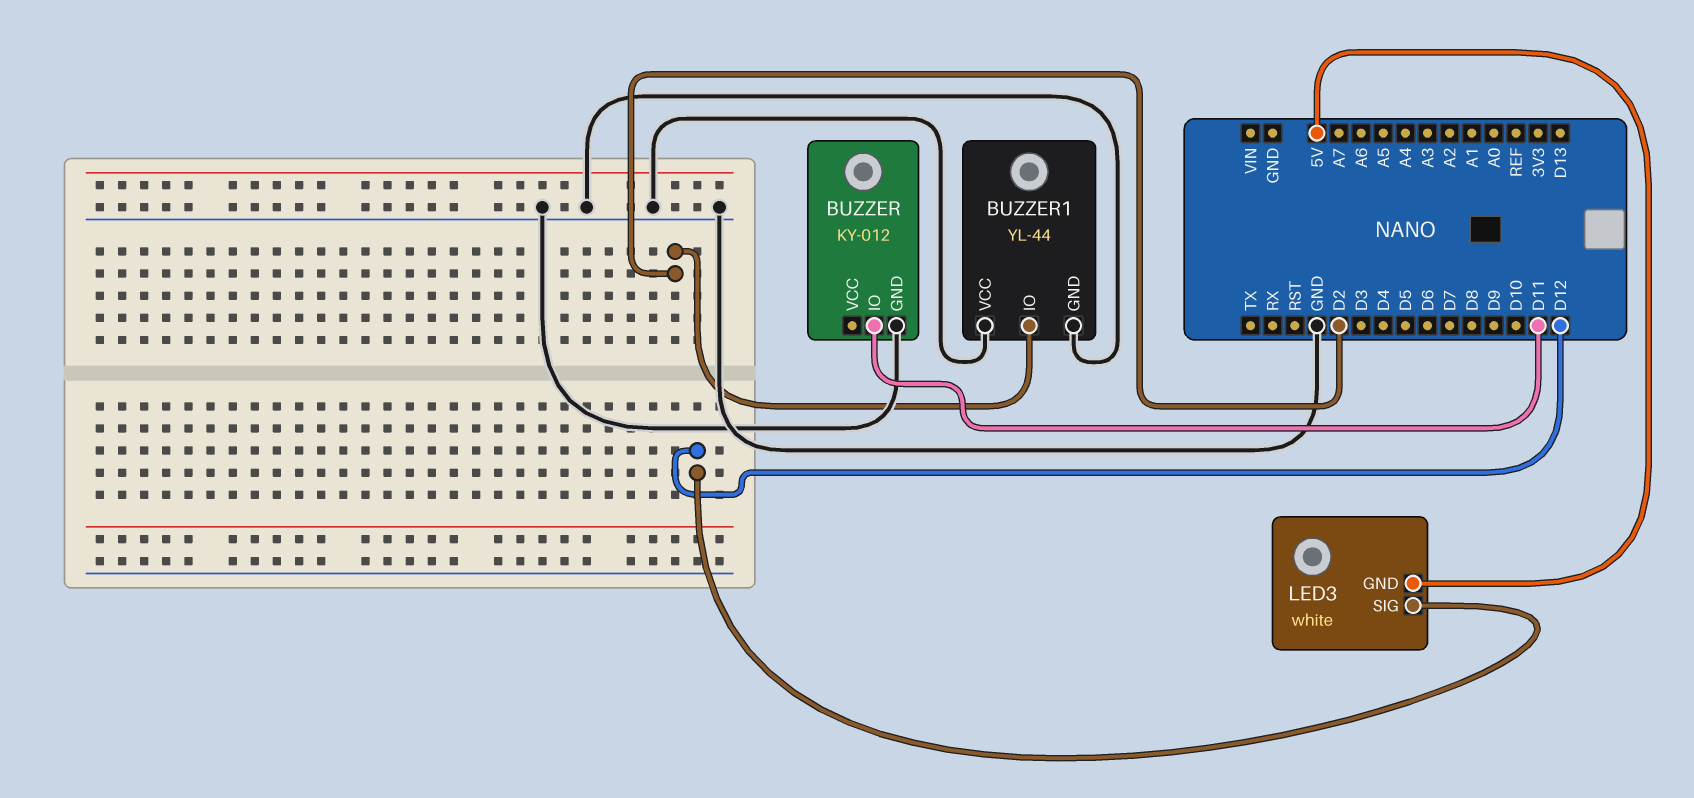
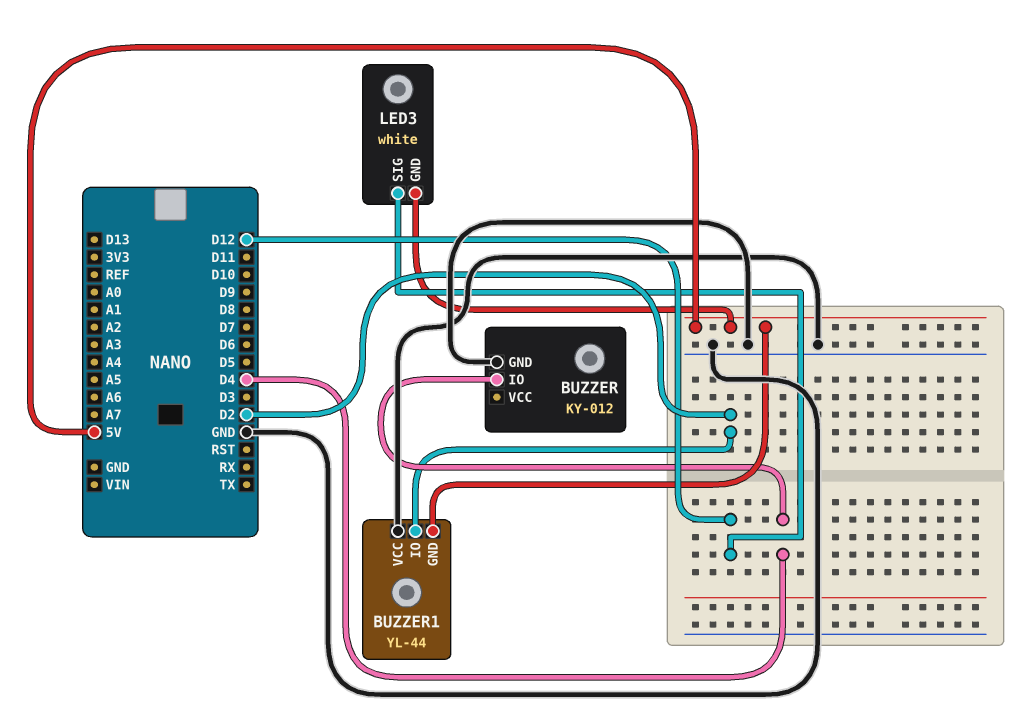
BUZZER pin IO: D11 -> D4
BUZZER1 pin GND: GND -> 5V

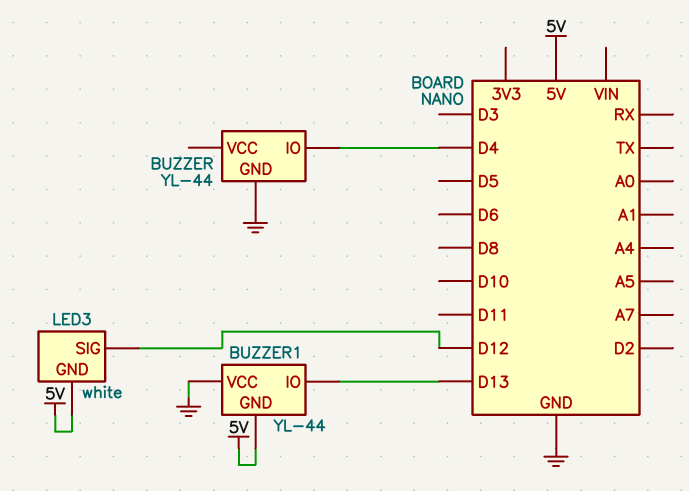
BUZZER: KY-012 -> YL-44
BUZZER1 pin IO: D2 -> D13

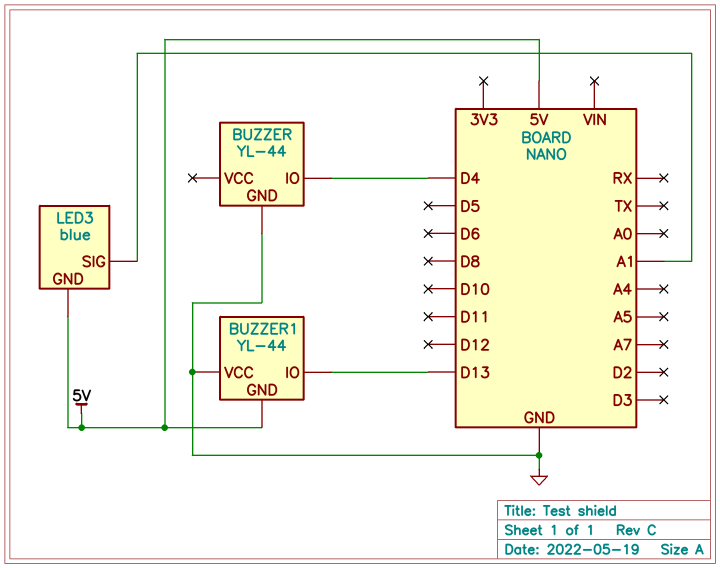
LED3: white -> blue
LED3 pin SIG: D12 -> A1

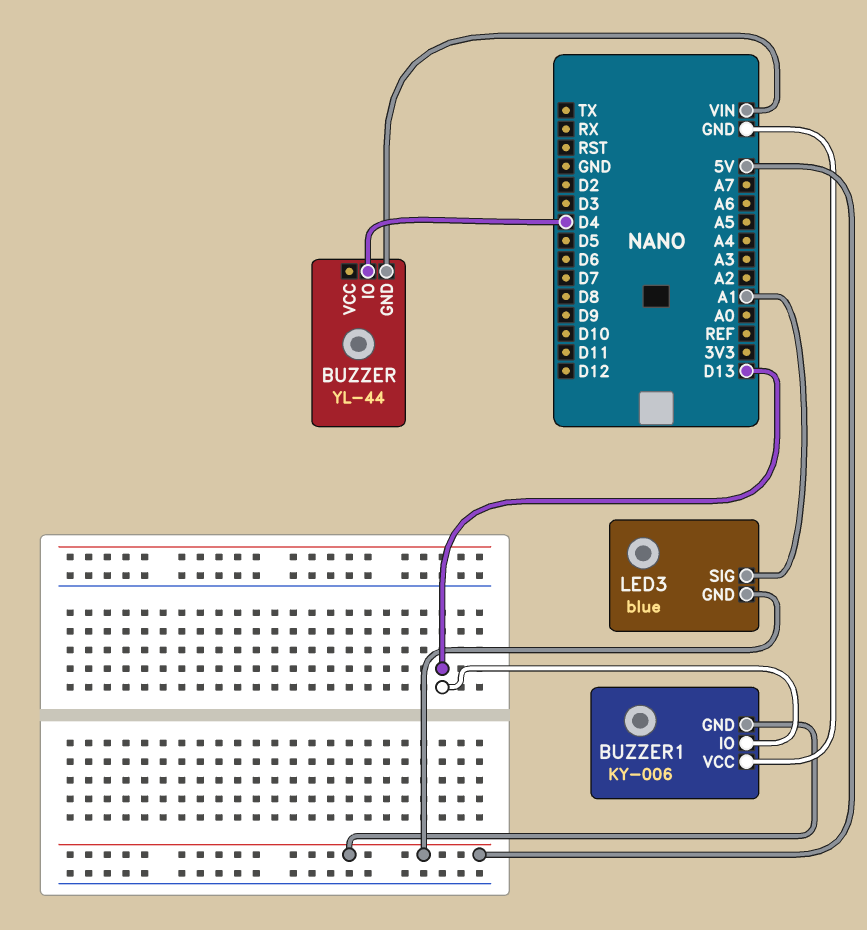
BUZZER pin GND: GND -> VIN
BUZZER1: YL-44 -> KY-006

